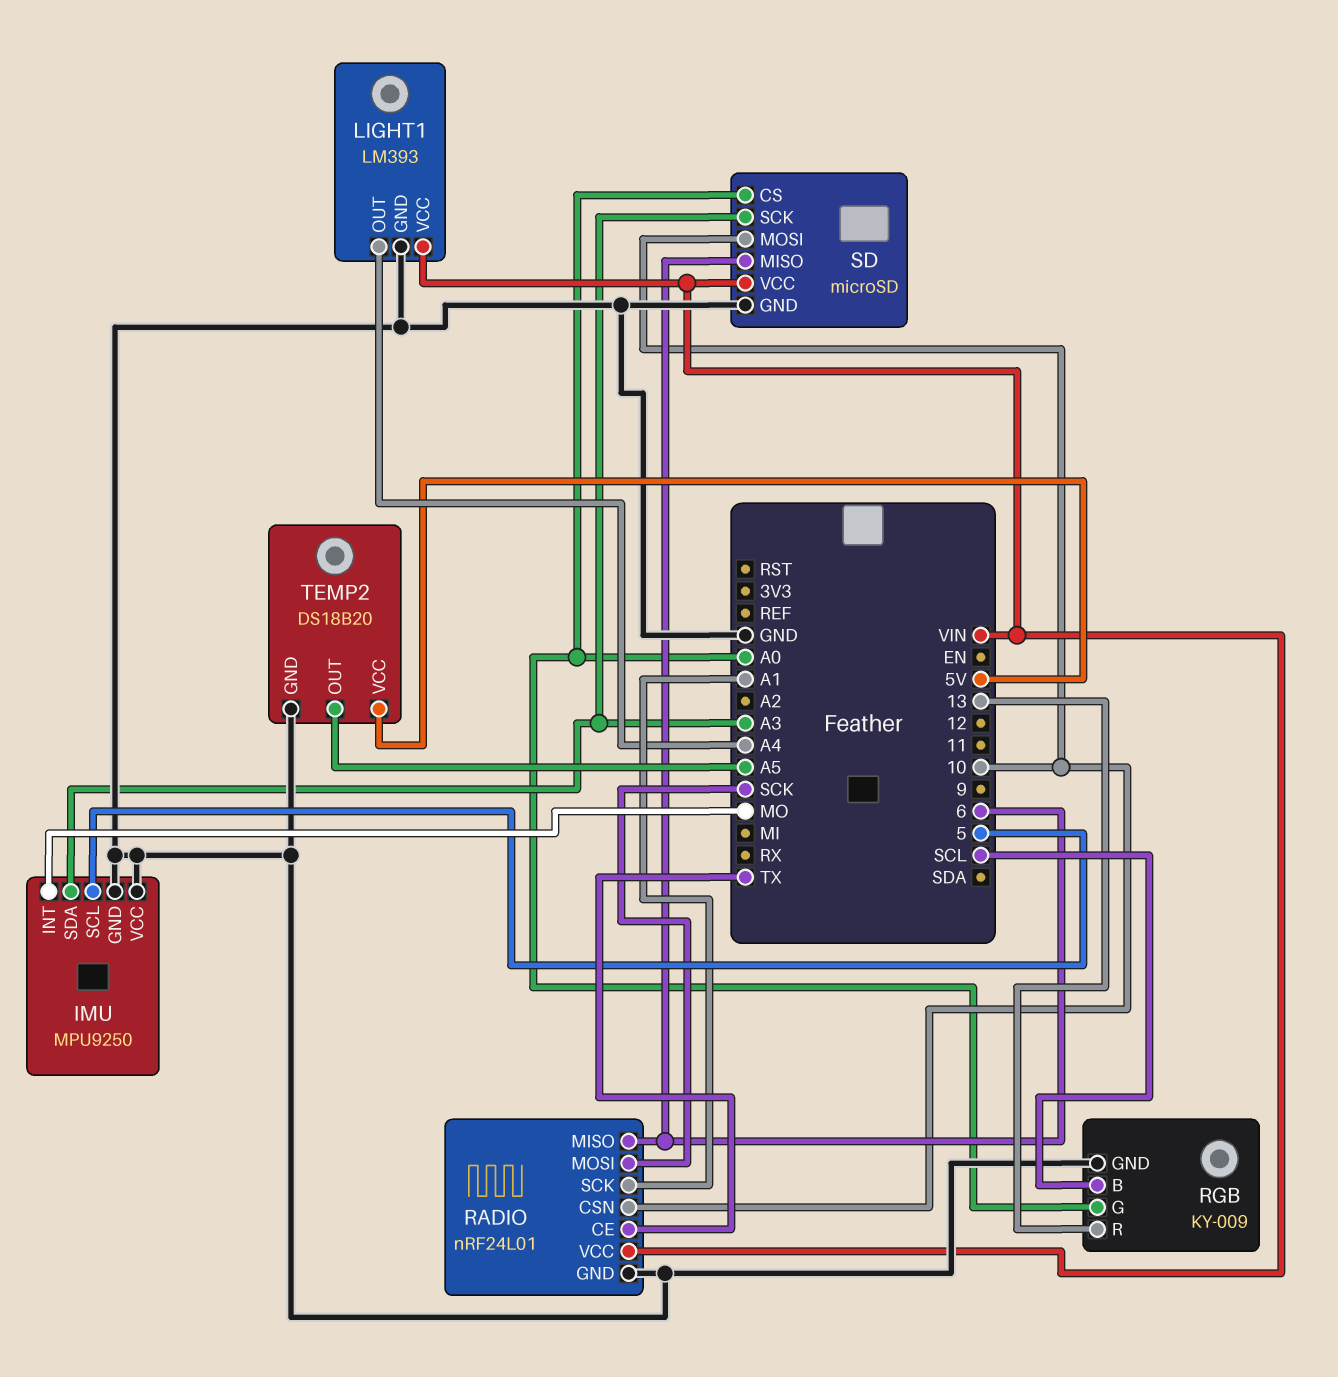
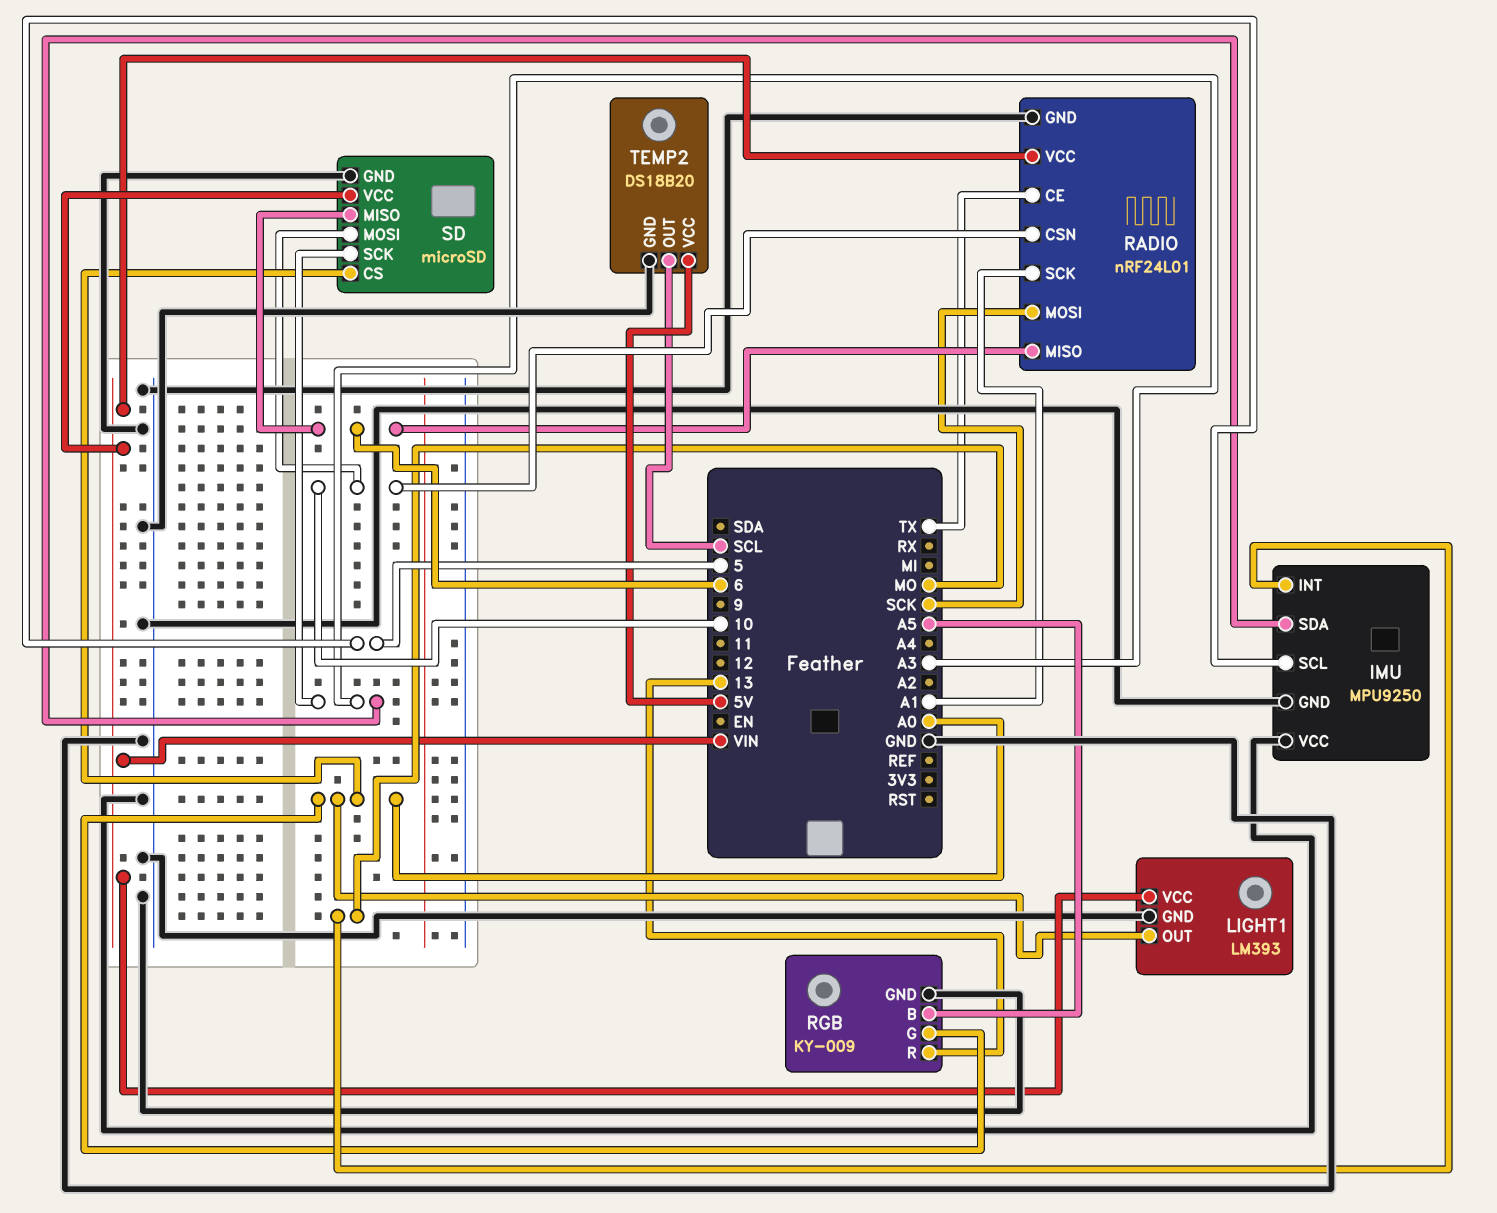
LIGHT1 pin OUT: A4 -> A0
RGB pin B: SCL -> A5
TEMP2 pin OUT: A5 -> SCL

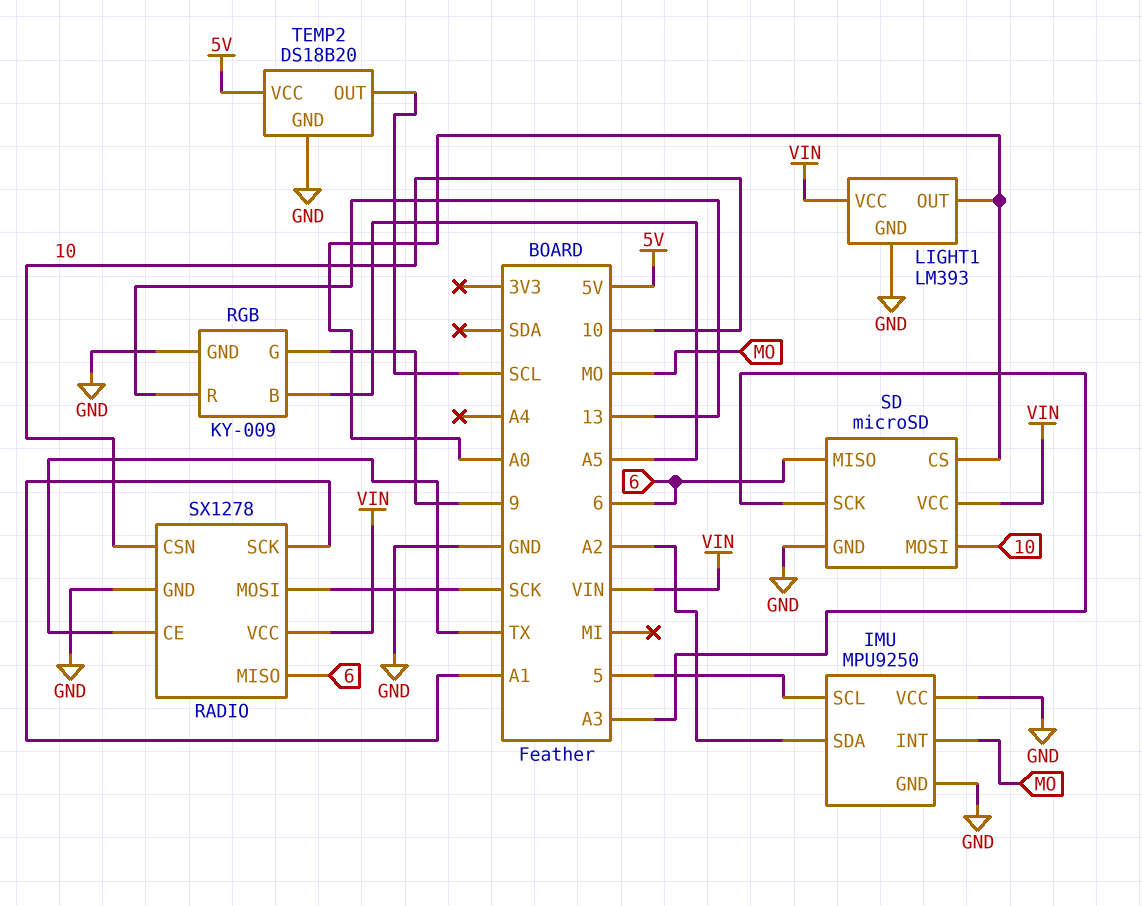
IMU pin SDA: A3 -> A2
RADIO: nRF24L01 -> SX1278
RGB pin G: A0 -> 9

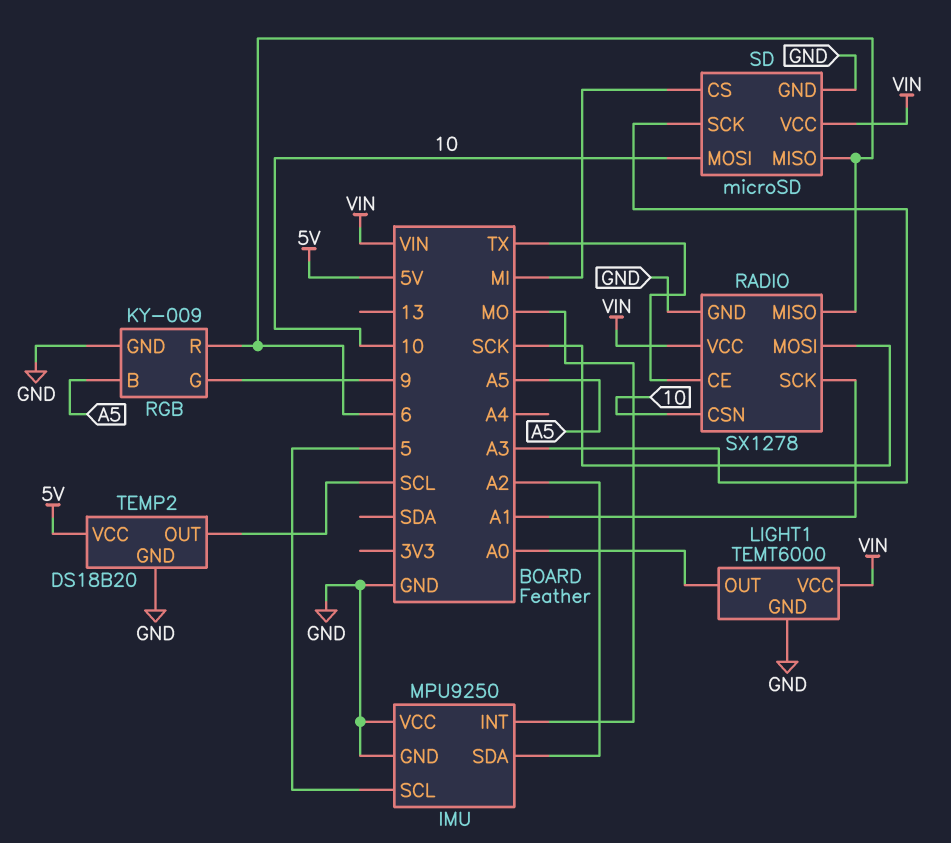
LIGHT1: LM393 -> TEMT6000
RGB pin R: 13 -> 6
SD pin CS: A0 -> MI

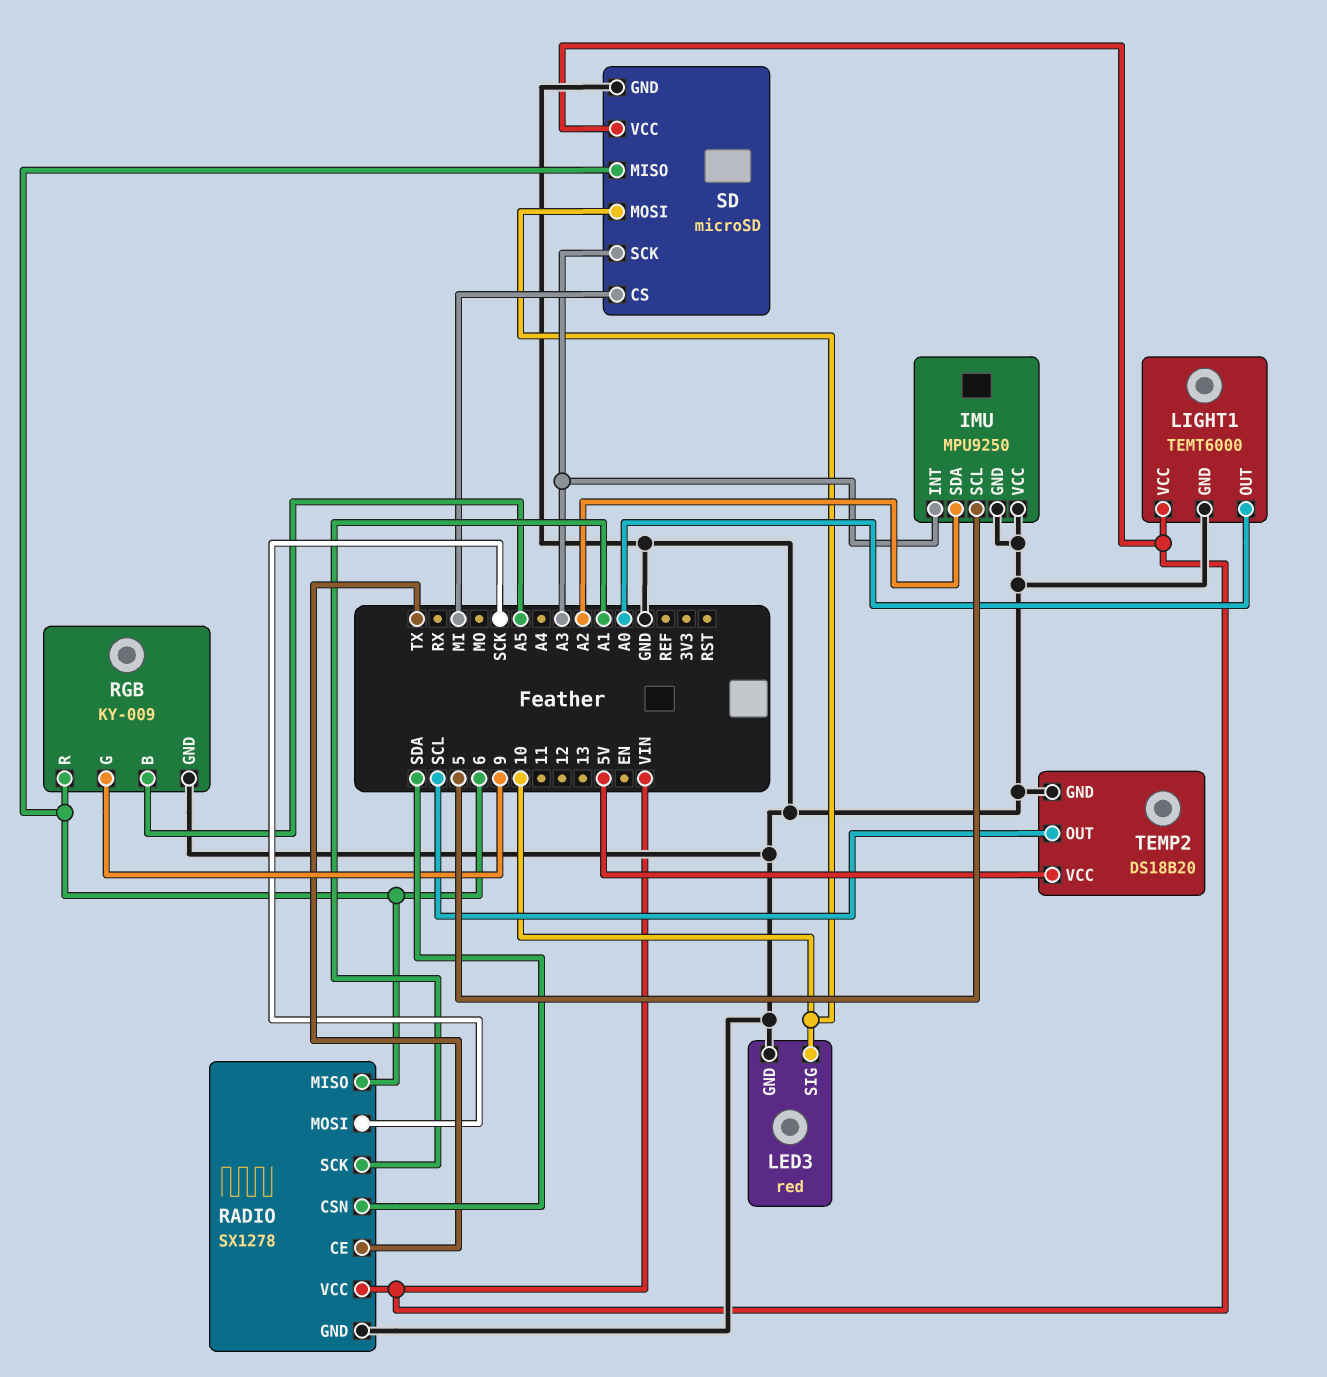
IMU pin INT: MO -> A3
LED3: none -> red
LED3 pin GND: none -> GND
LED3 pin SIG: none -> 10
RADIO pin CSN: 10 -> SDA

